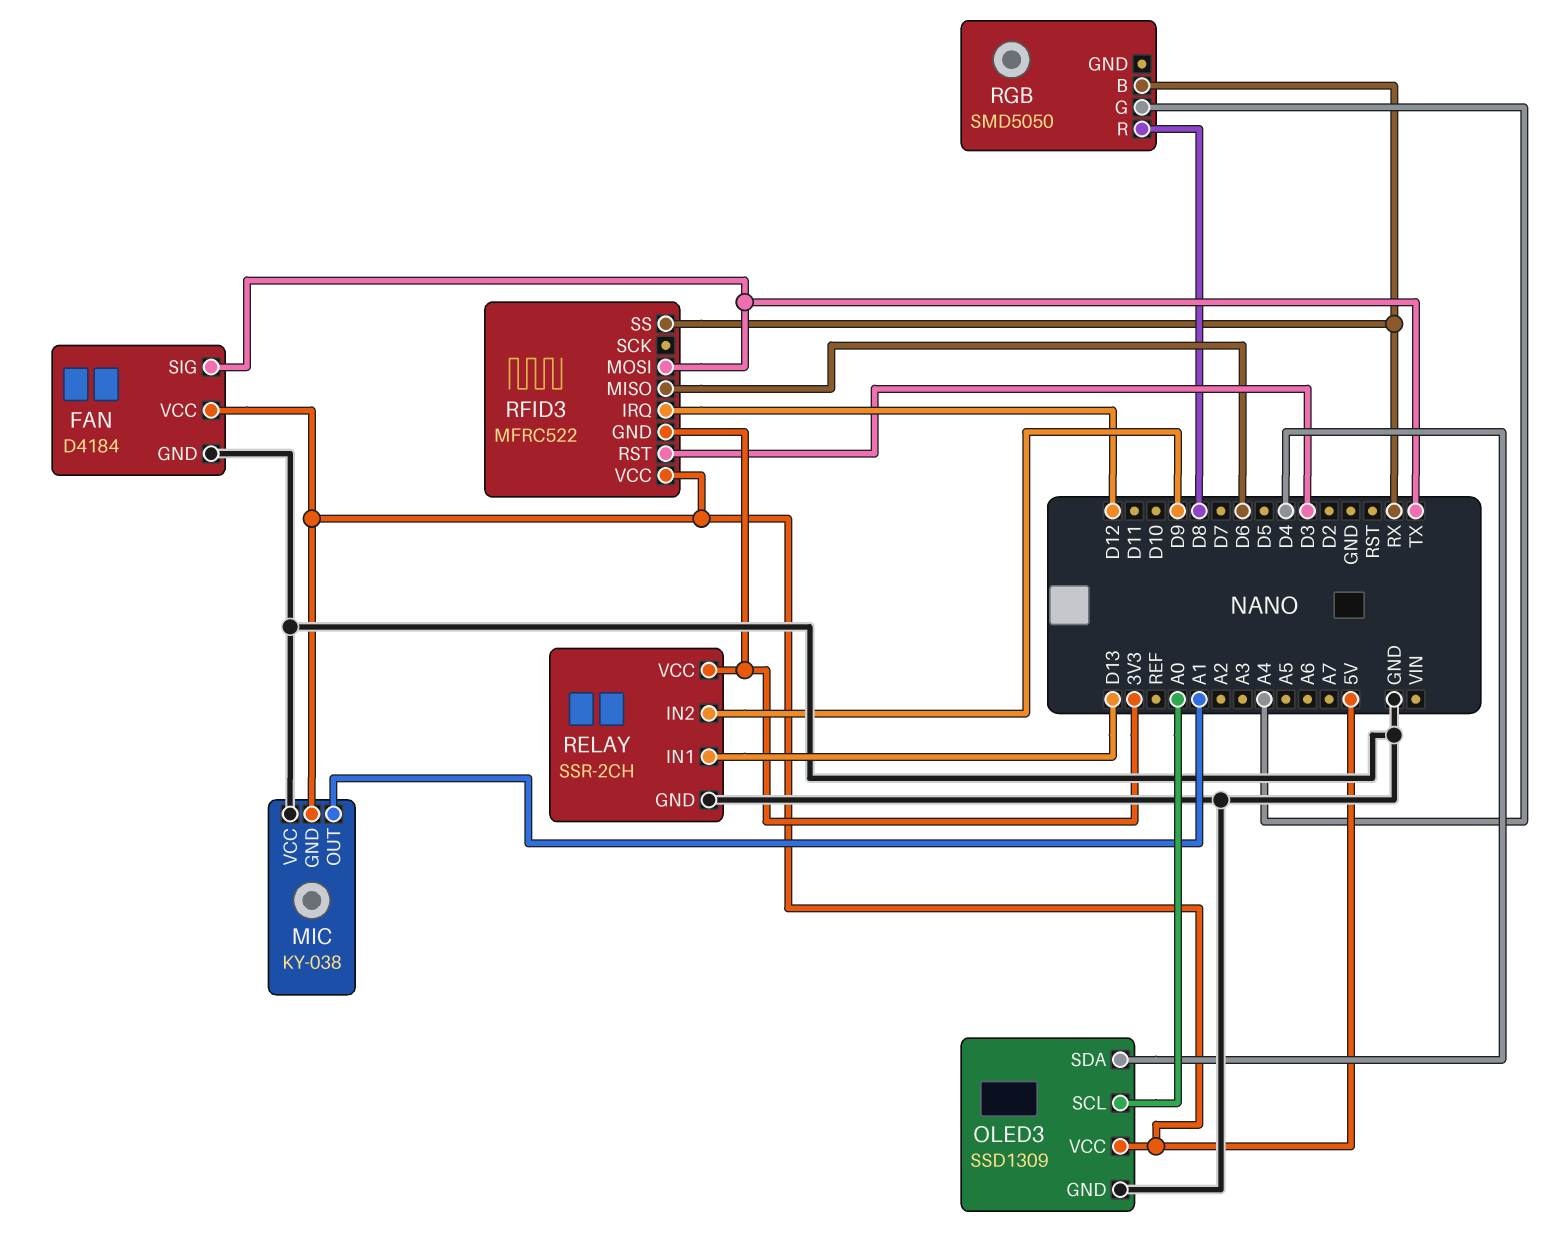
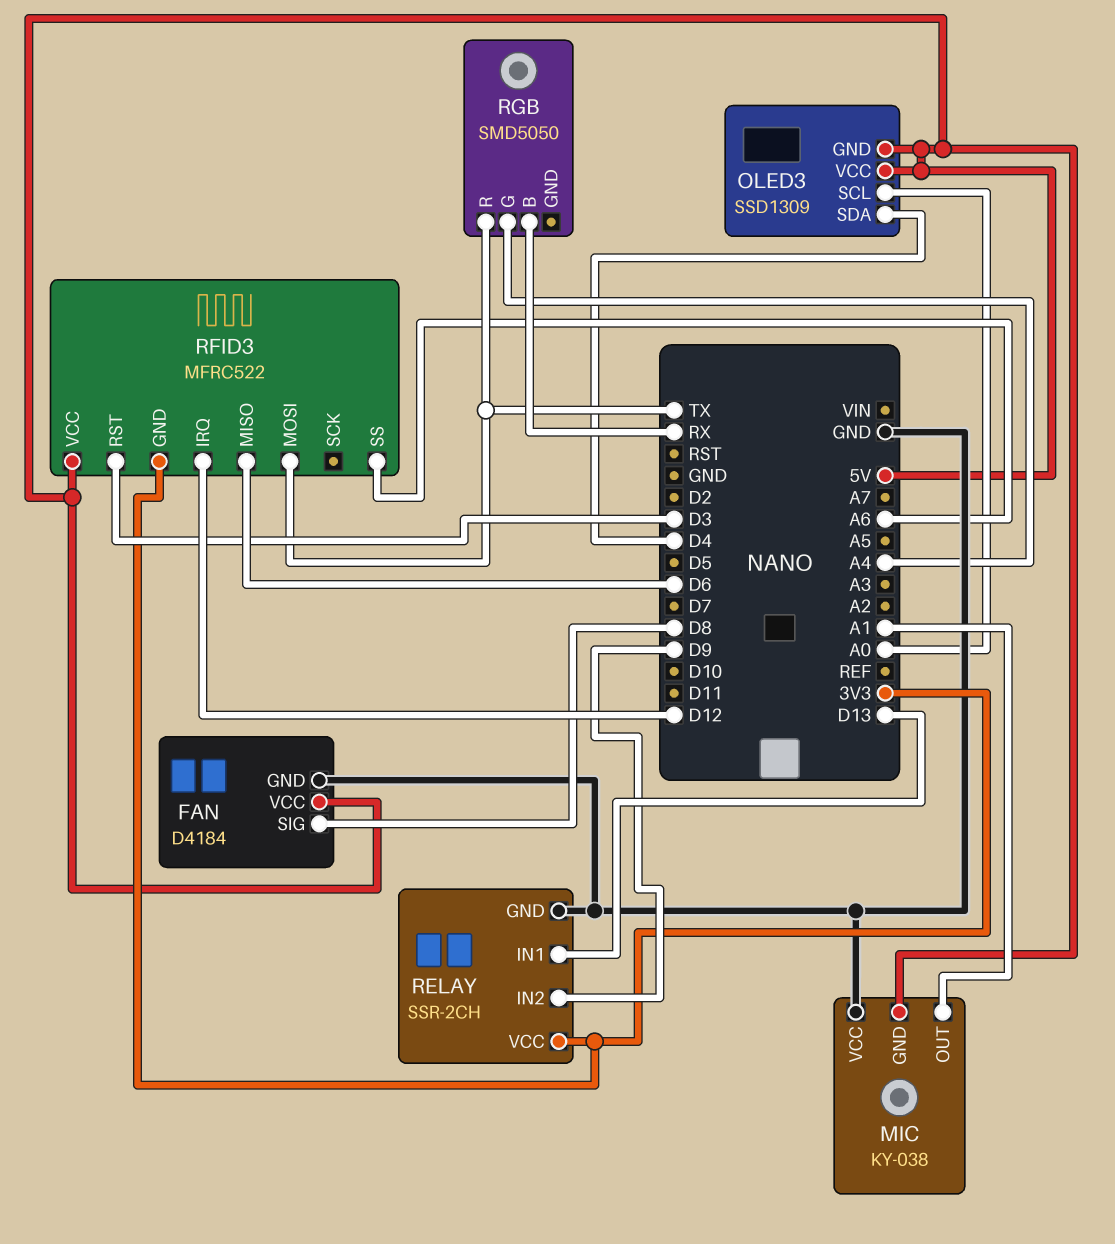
FAN pin SIG: TX -> D8
OLED3 pin GND: GND -> 5V
RFID3 pin SS: RX -> A6
RGB pin R: D8 -> TX

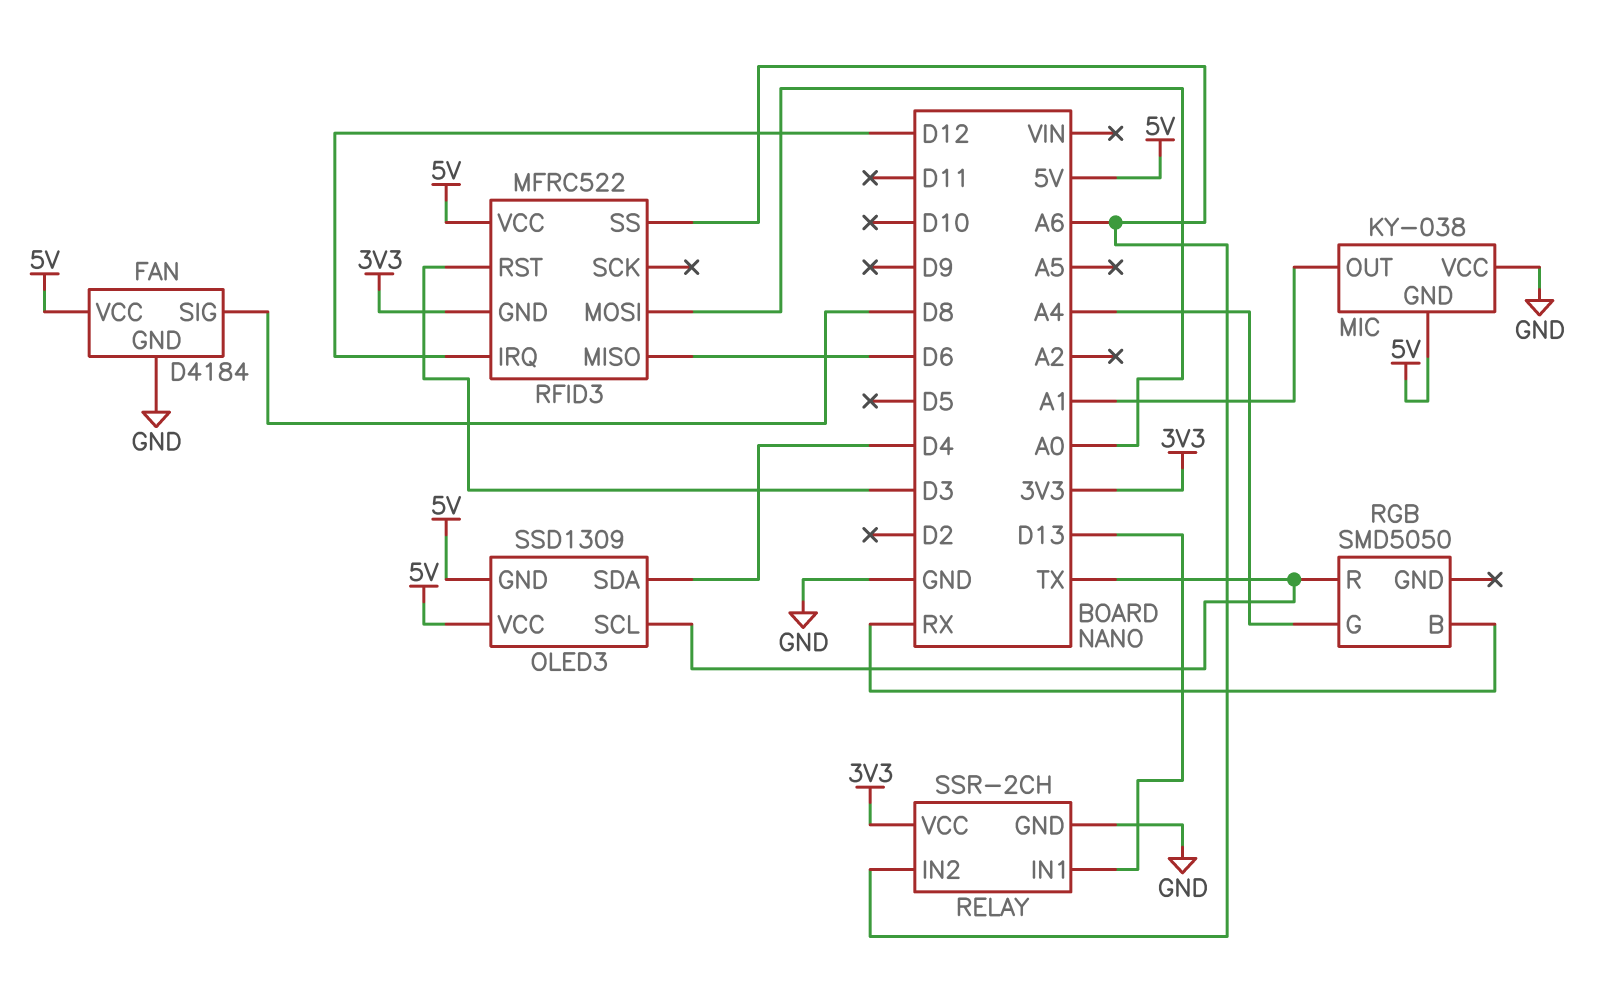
OLED3 pin SCL: A0 -> TX
RELAY pin IN2: D9 -> A6
RFID3 pin MOSI: TX -> A0

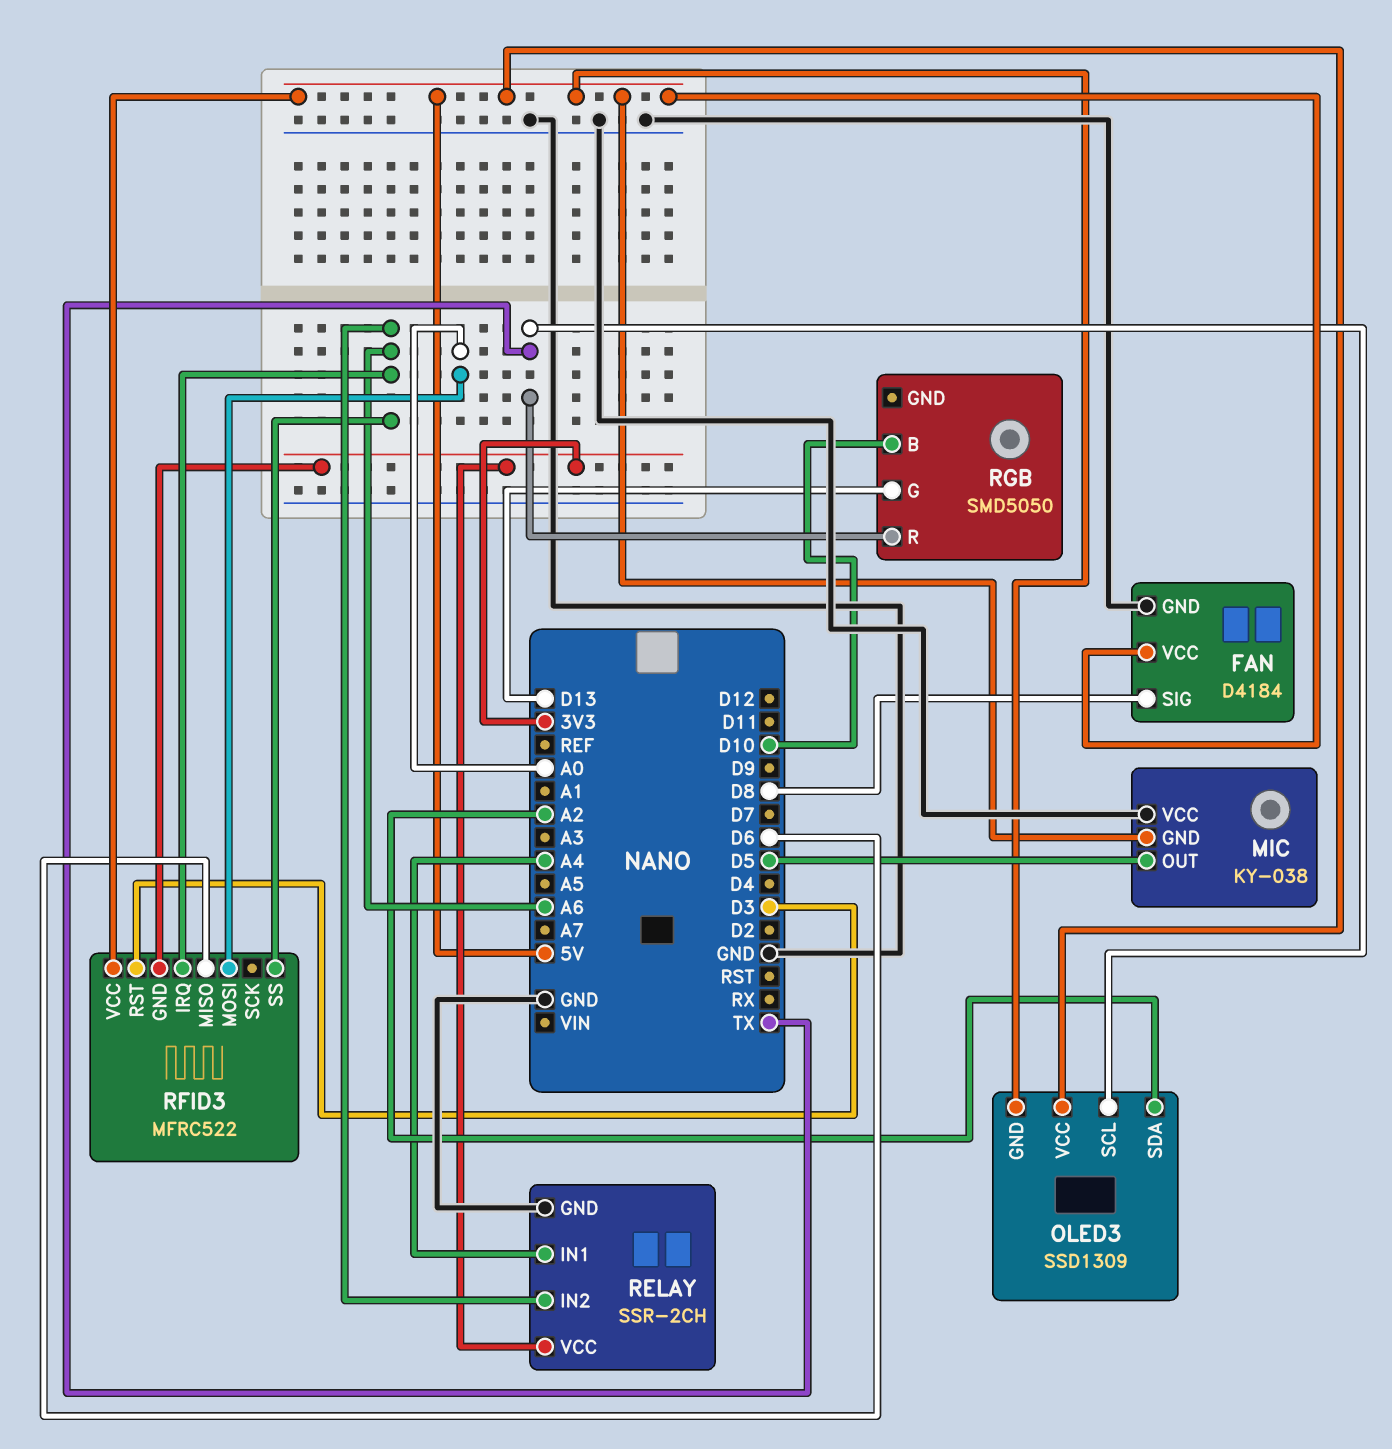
MIC pin OUT: A1 -> D5
OLED3 pin SDA: D4 -> A2
RELAY pin IN1: D13 -> A4
RFID3 pin IRQ: D12 -> A6
RGB pin B: RX -> D10
RGB pin G: A4 -> D13

